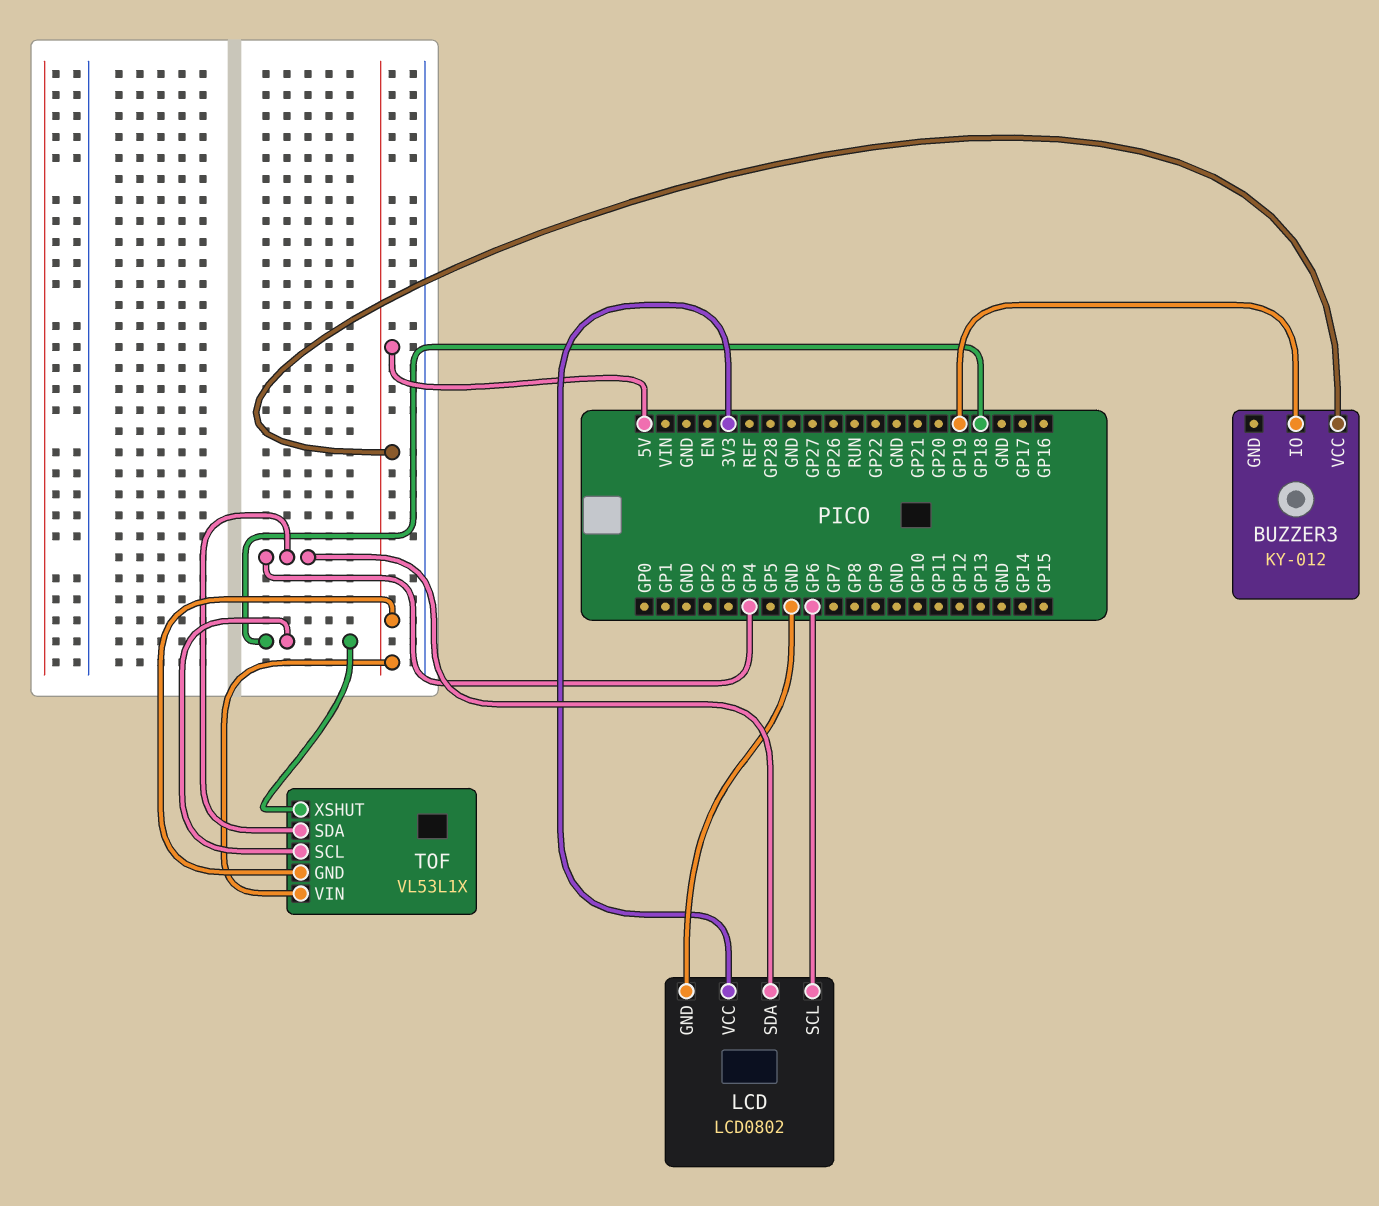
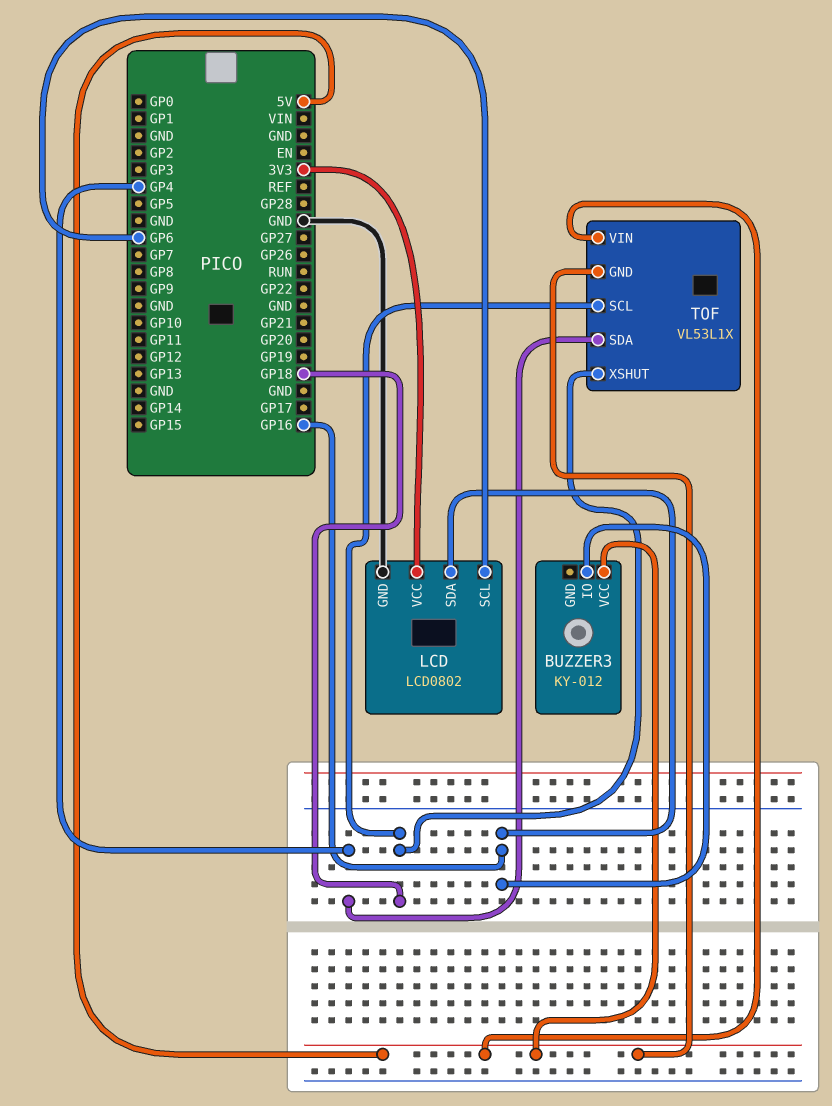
BUZZER3 pin IO: GP19 -> GP16
LCD pin SDA: GP4 -> GP16

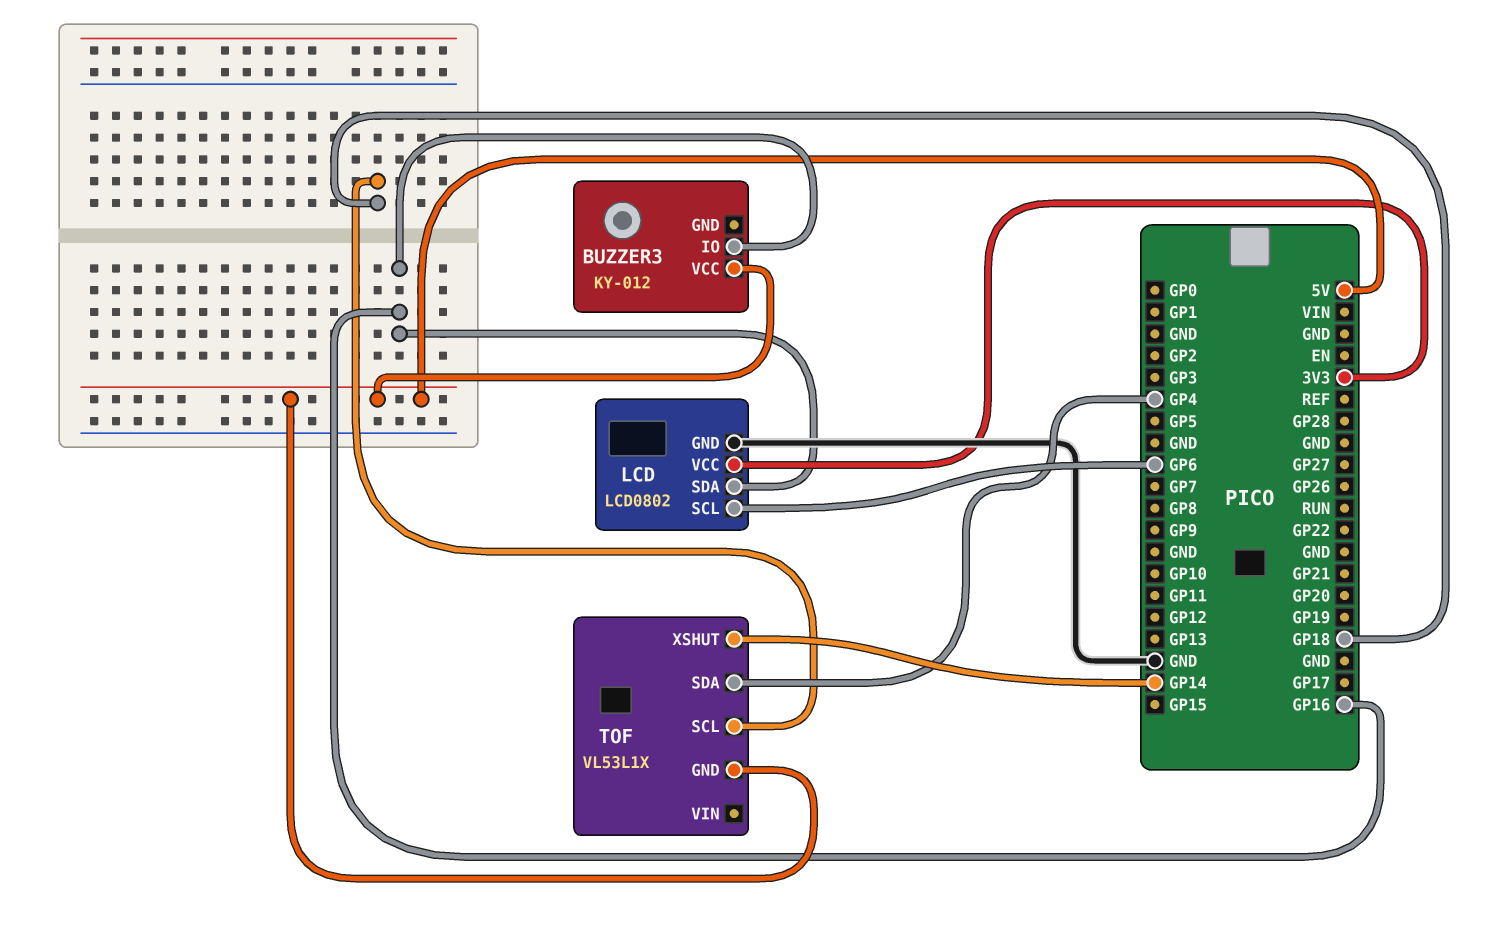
TOF pin VIN: 5V -> none
TOF pin XSHUT: GP18 -> GP14

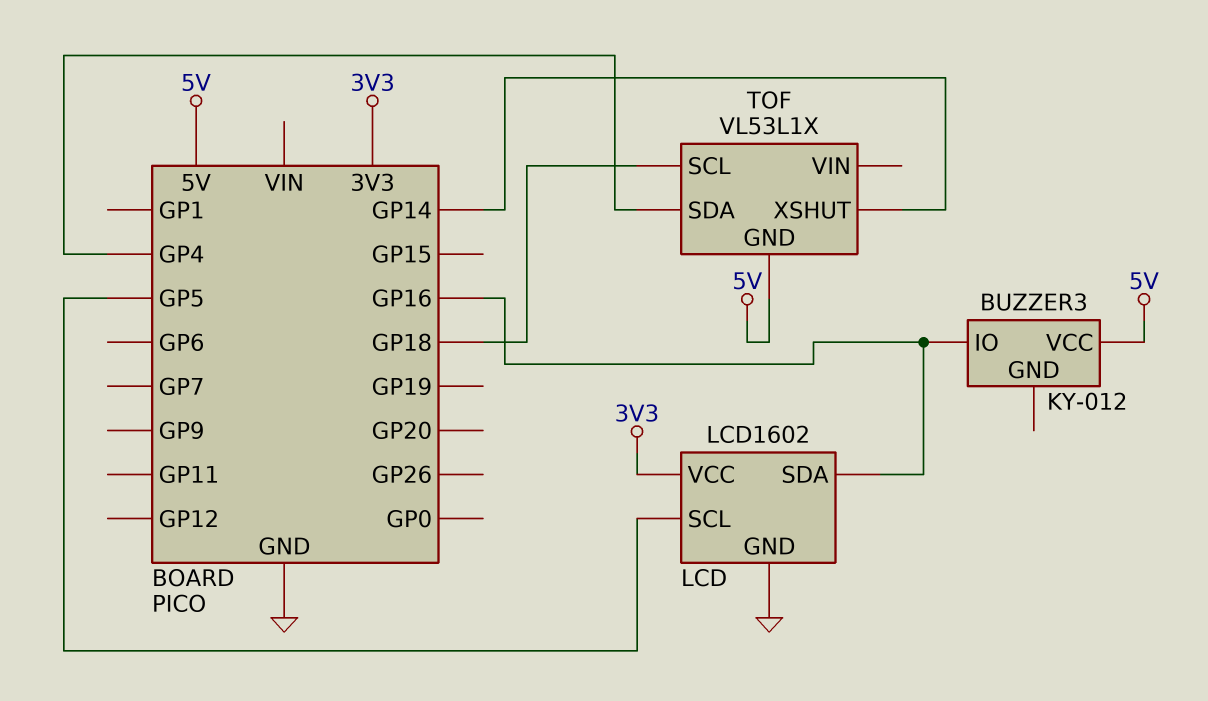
LCD: LCD0802 -> LCD1602
LCD pin SCL: GP6 -> GP5

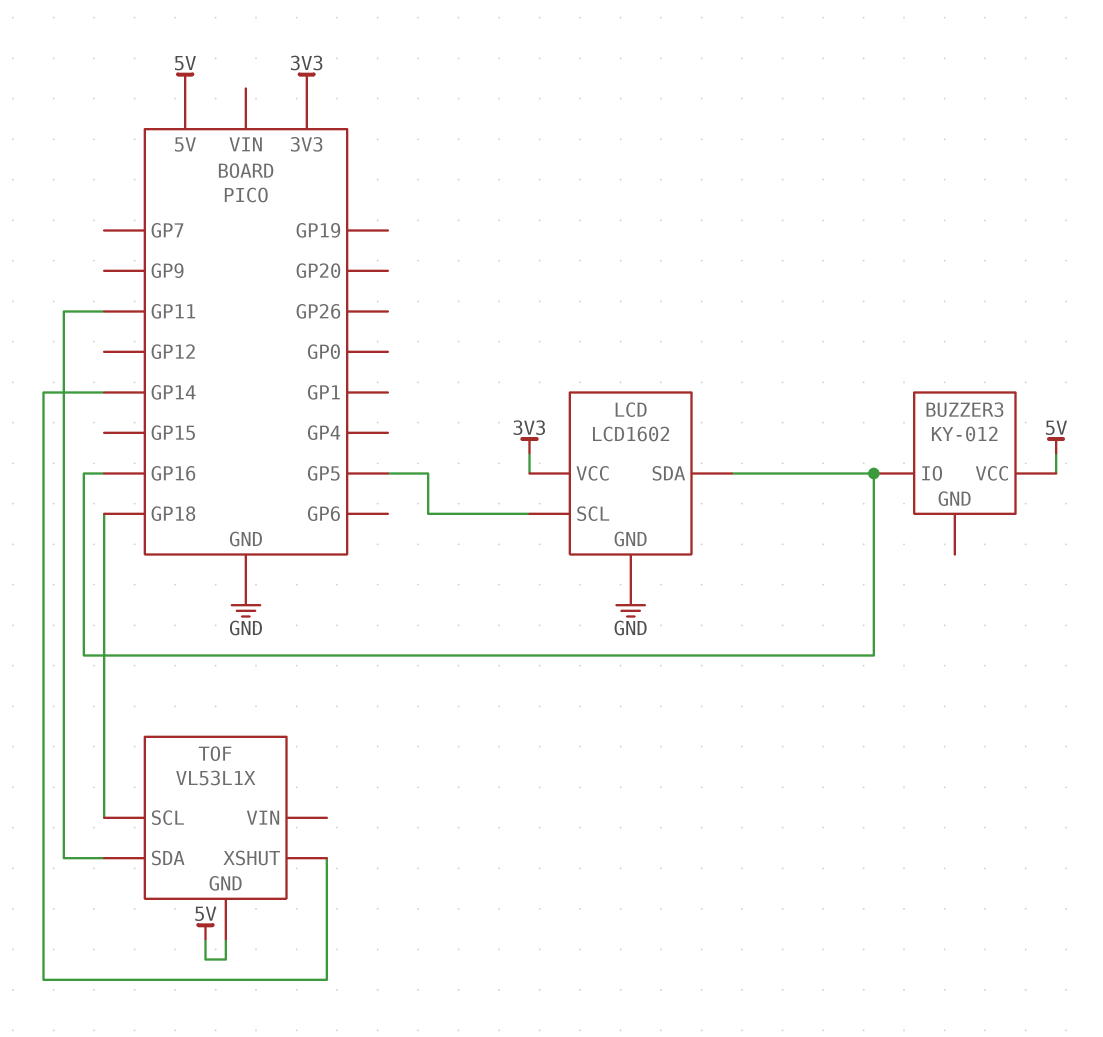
TOF pin SDA: GP4 -> GP11

